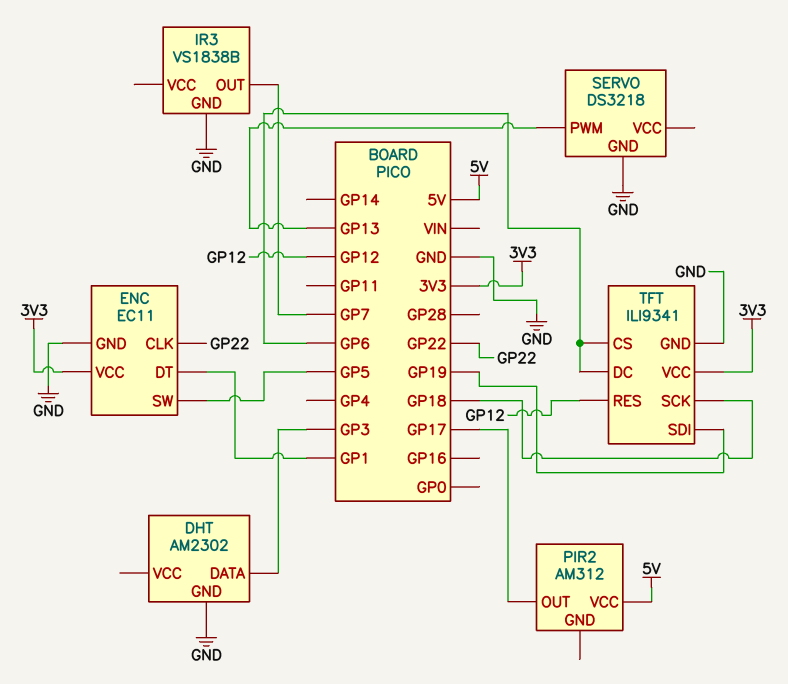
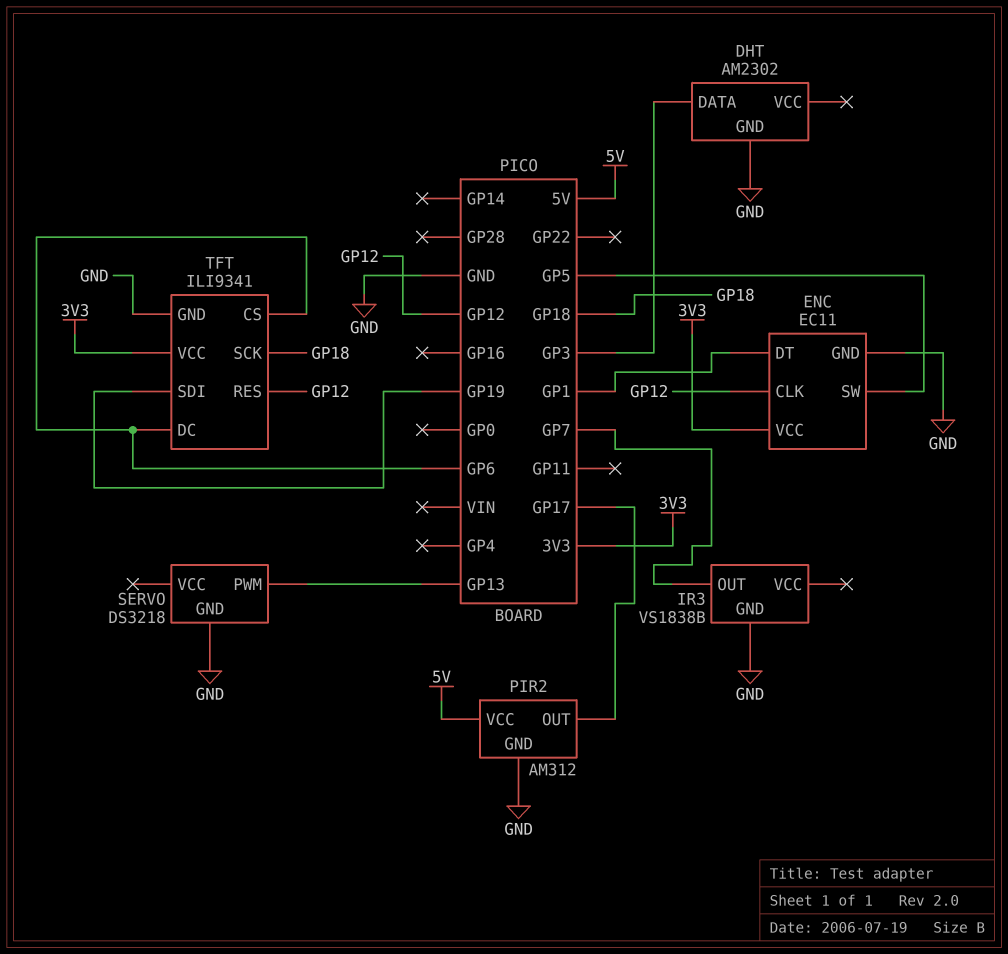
ENC pin CLK: GP22 -> GP12
PIR2 pin GND: none -> GND

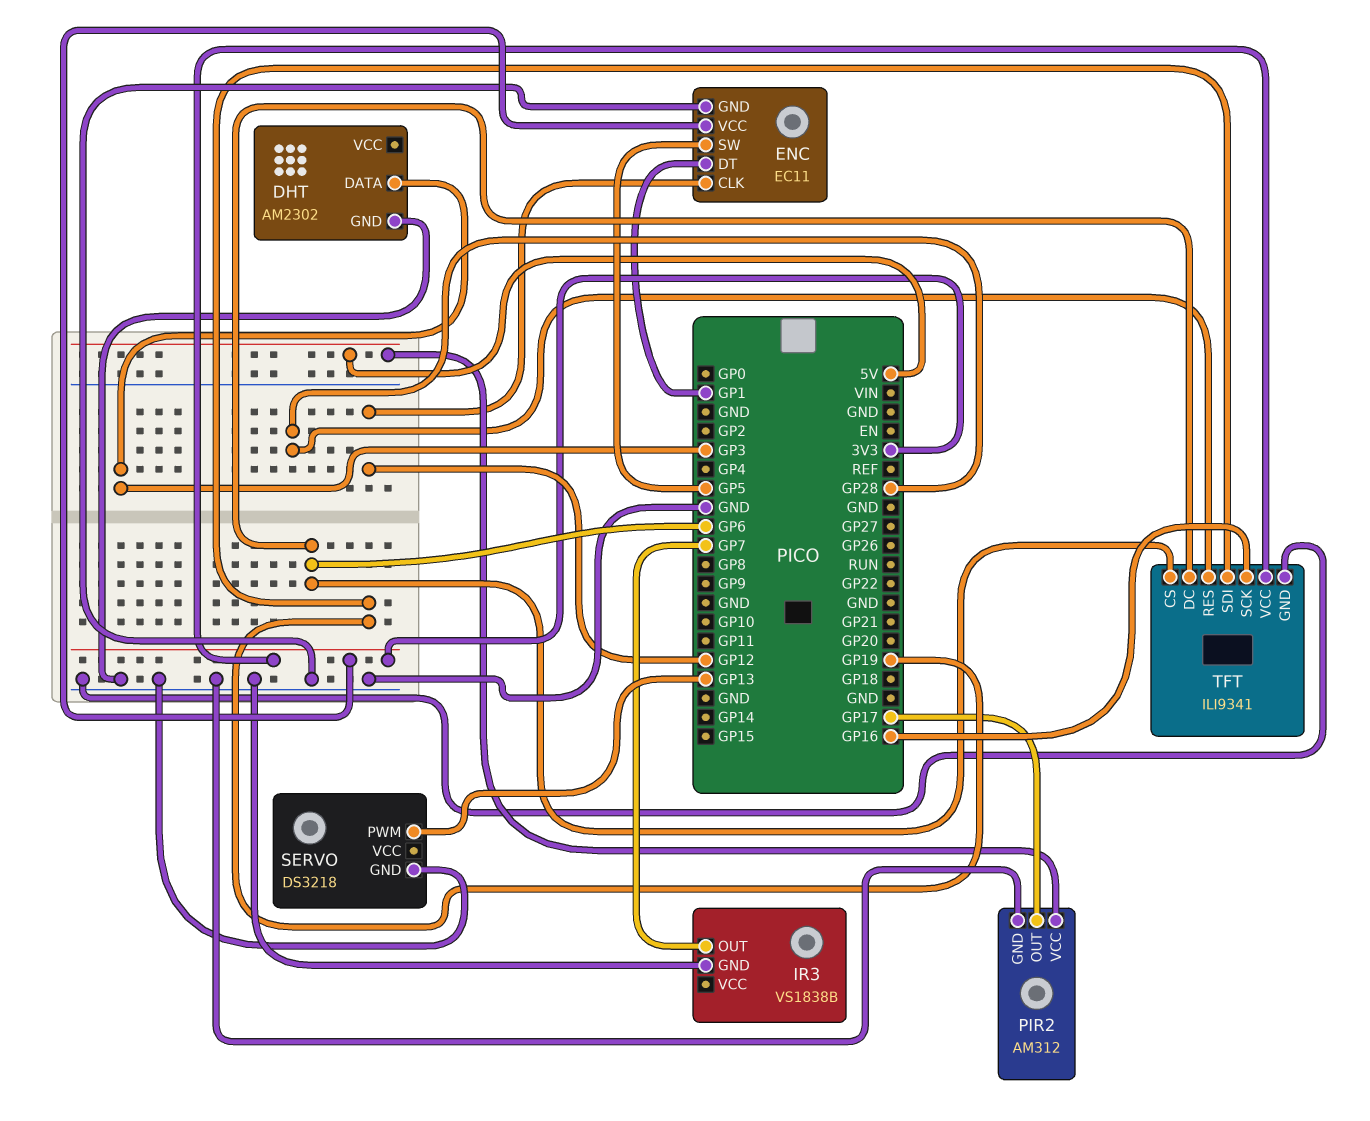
TFT pin RES: GP12 -> GP28
TFT pin SCK: GP18 -> GP16

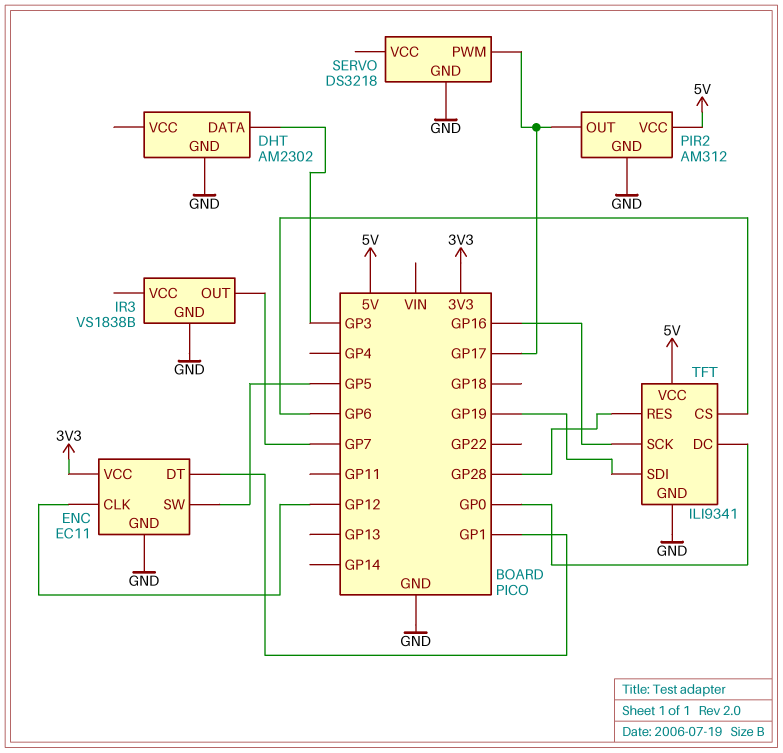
SERVO pin PWM: GP13 -> GP17
TFT pin DC: GP6 -> GP0
TFT pin VCC: 3V3 -> 5V

